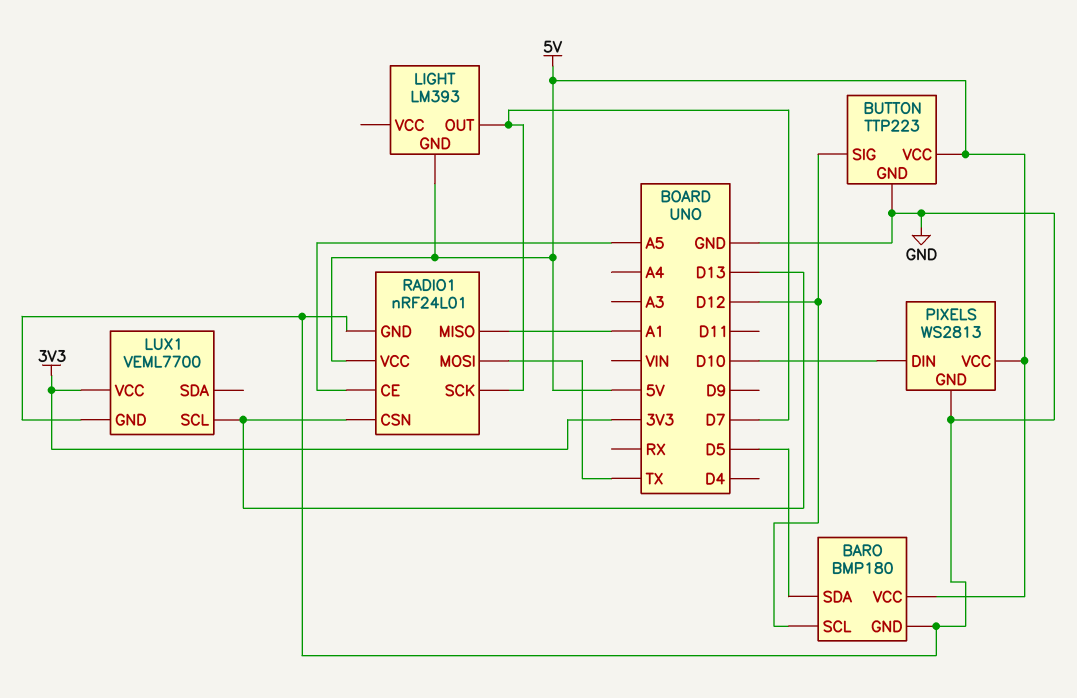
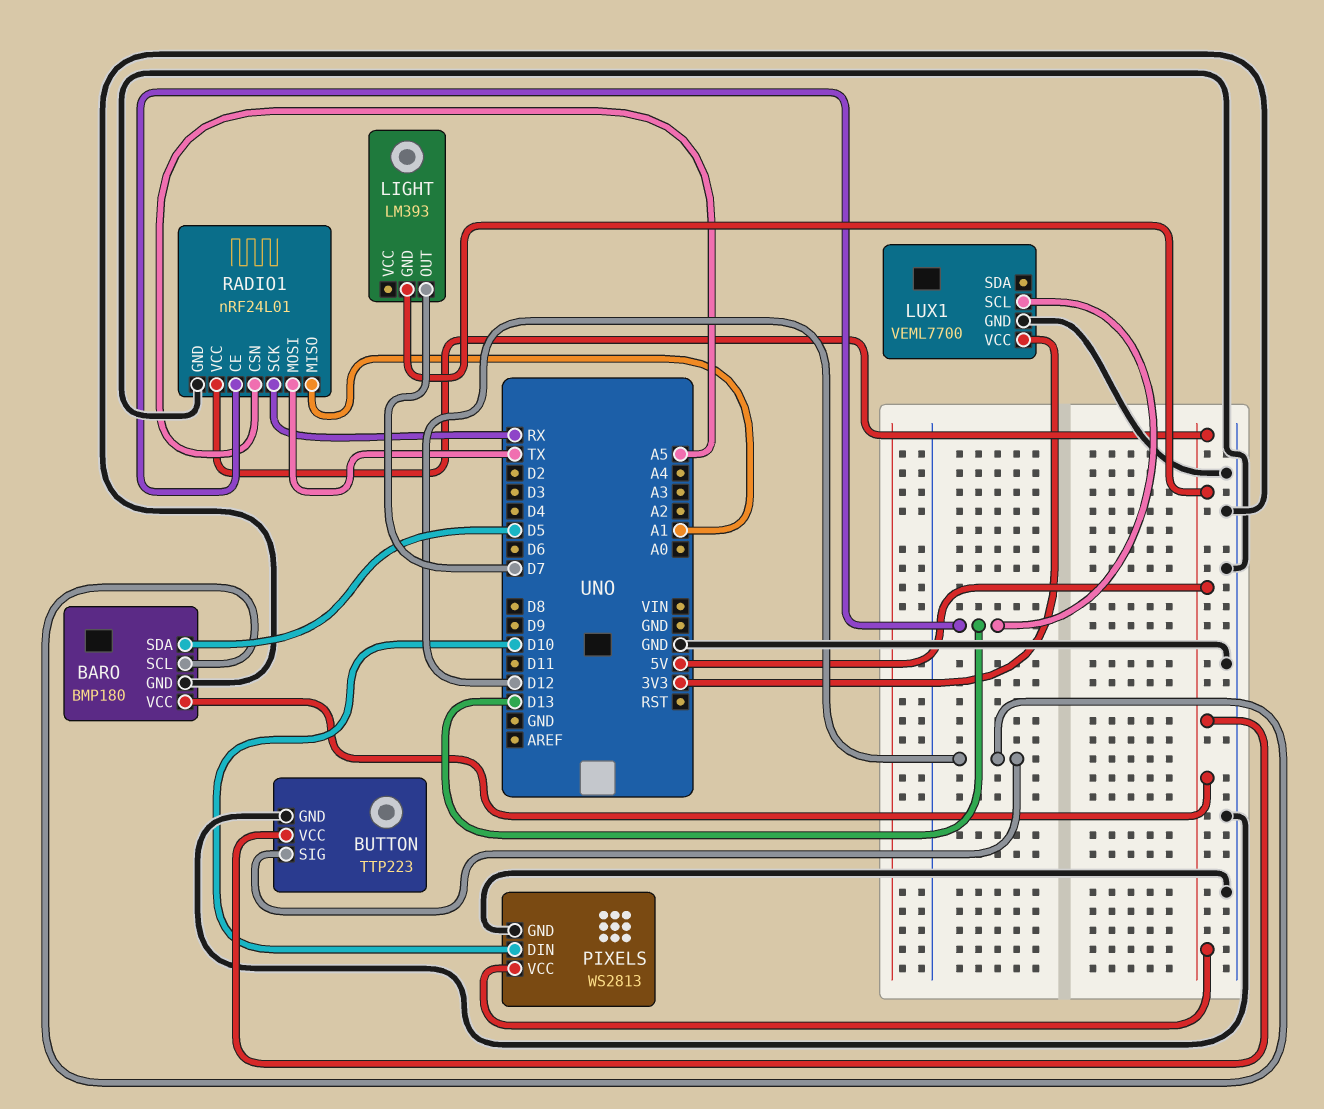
RADIO1 pin CE: A5 -> D13
RADIO1 pin CSN: D13 -> A5
RADIO1 pin SCK: D7 -> RX

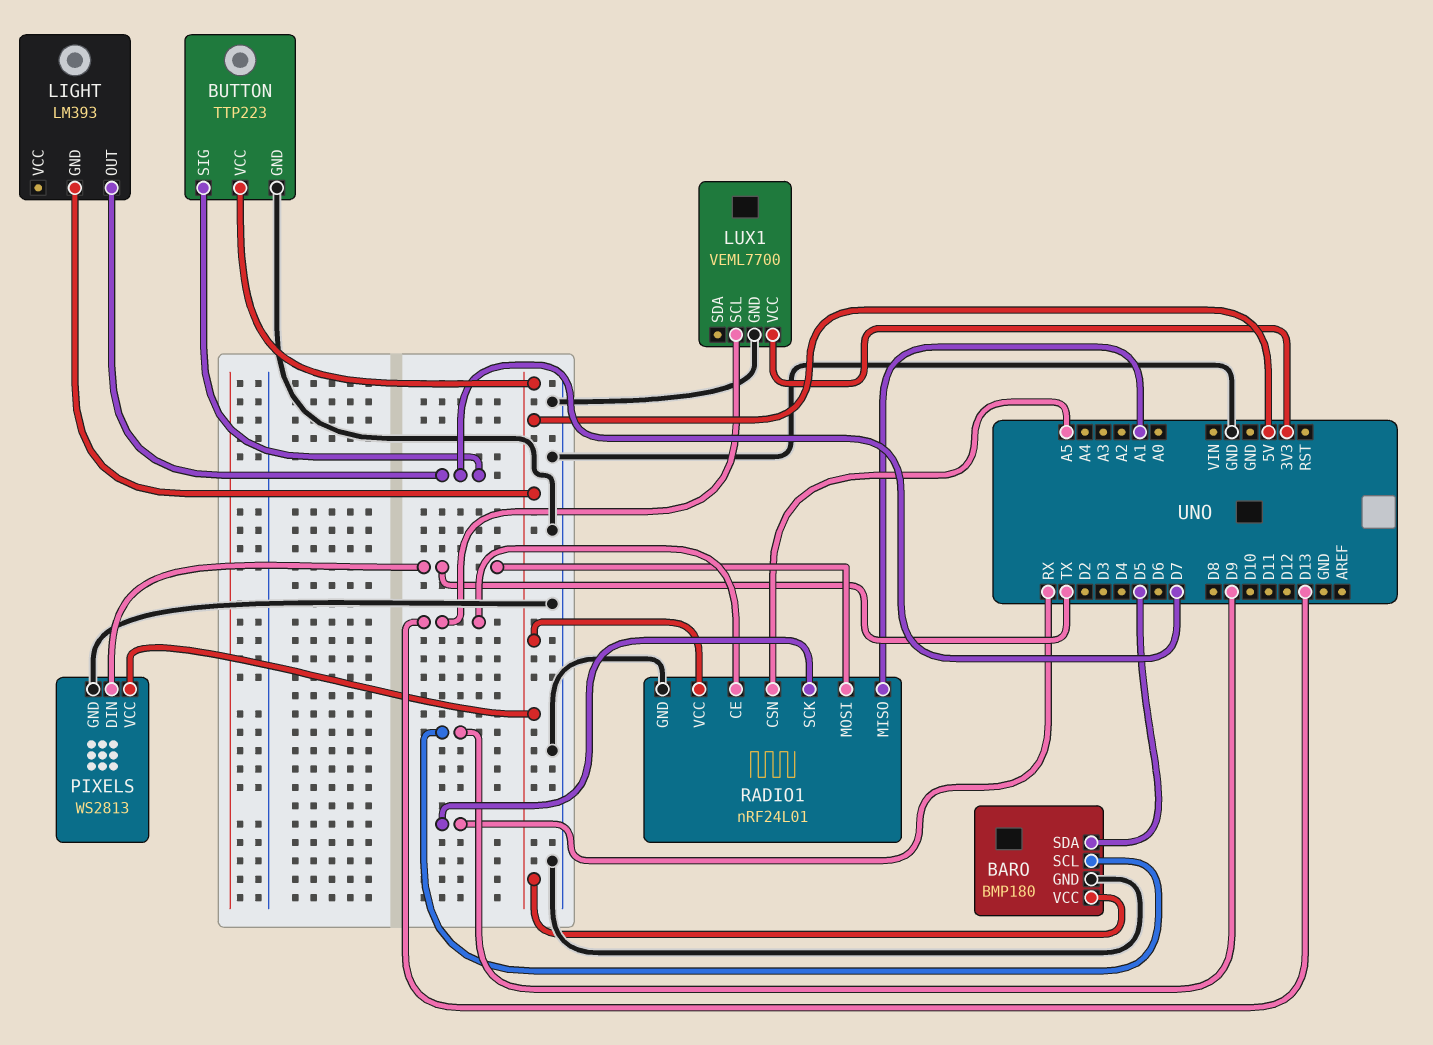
BARO pin SCL: D12 -> D9
BUTTON pin SIG: D12 -> D7
PIXELS pin DIN: D10 -> TX

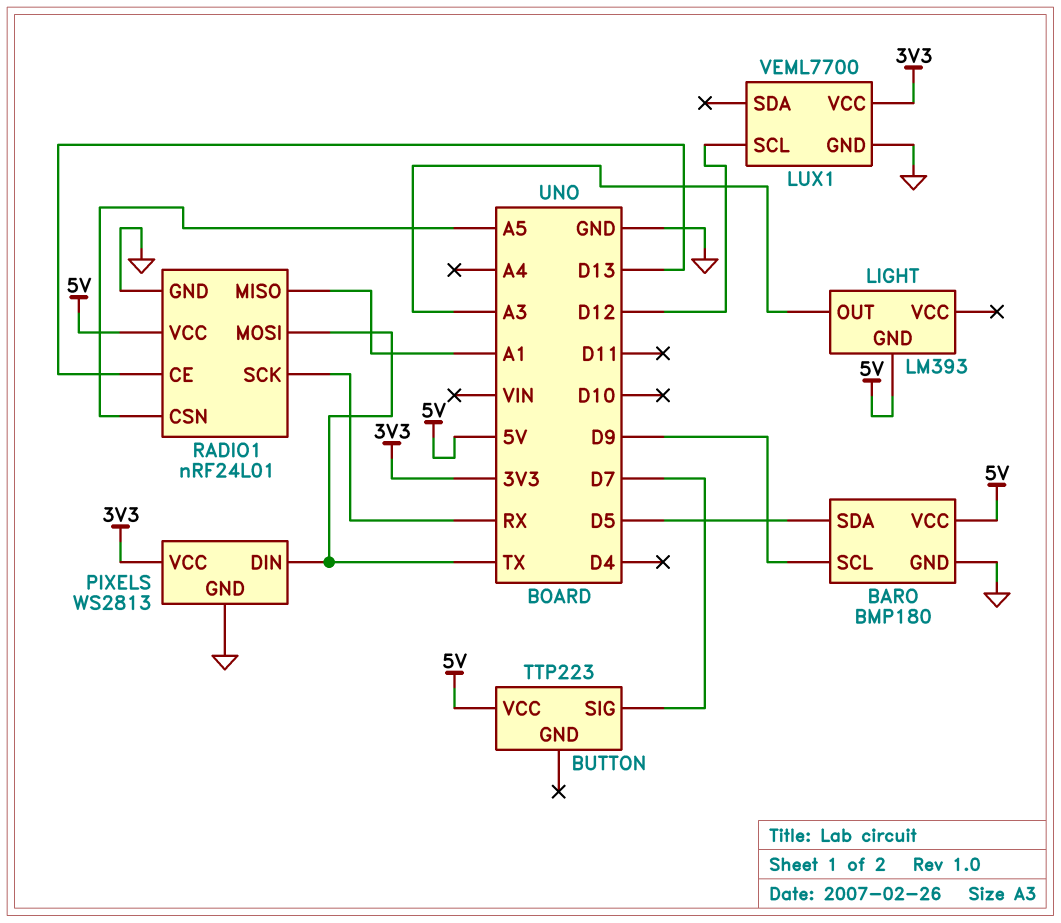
BUTTON pin GND: GND -> none
LIGHT pin OUT: D7 -> A3
LUX1 pin SCL: D13 -> D12
PIXELS pin VCC: 5V -> 3V3

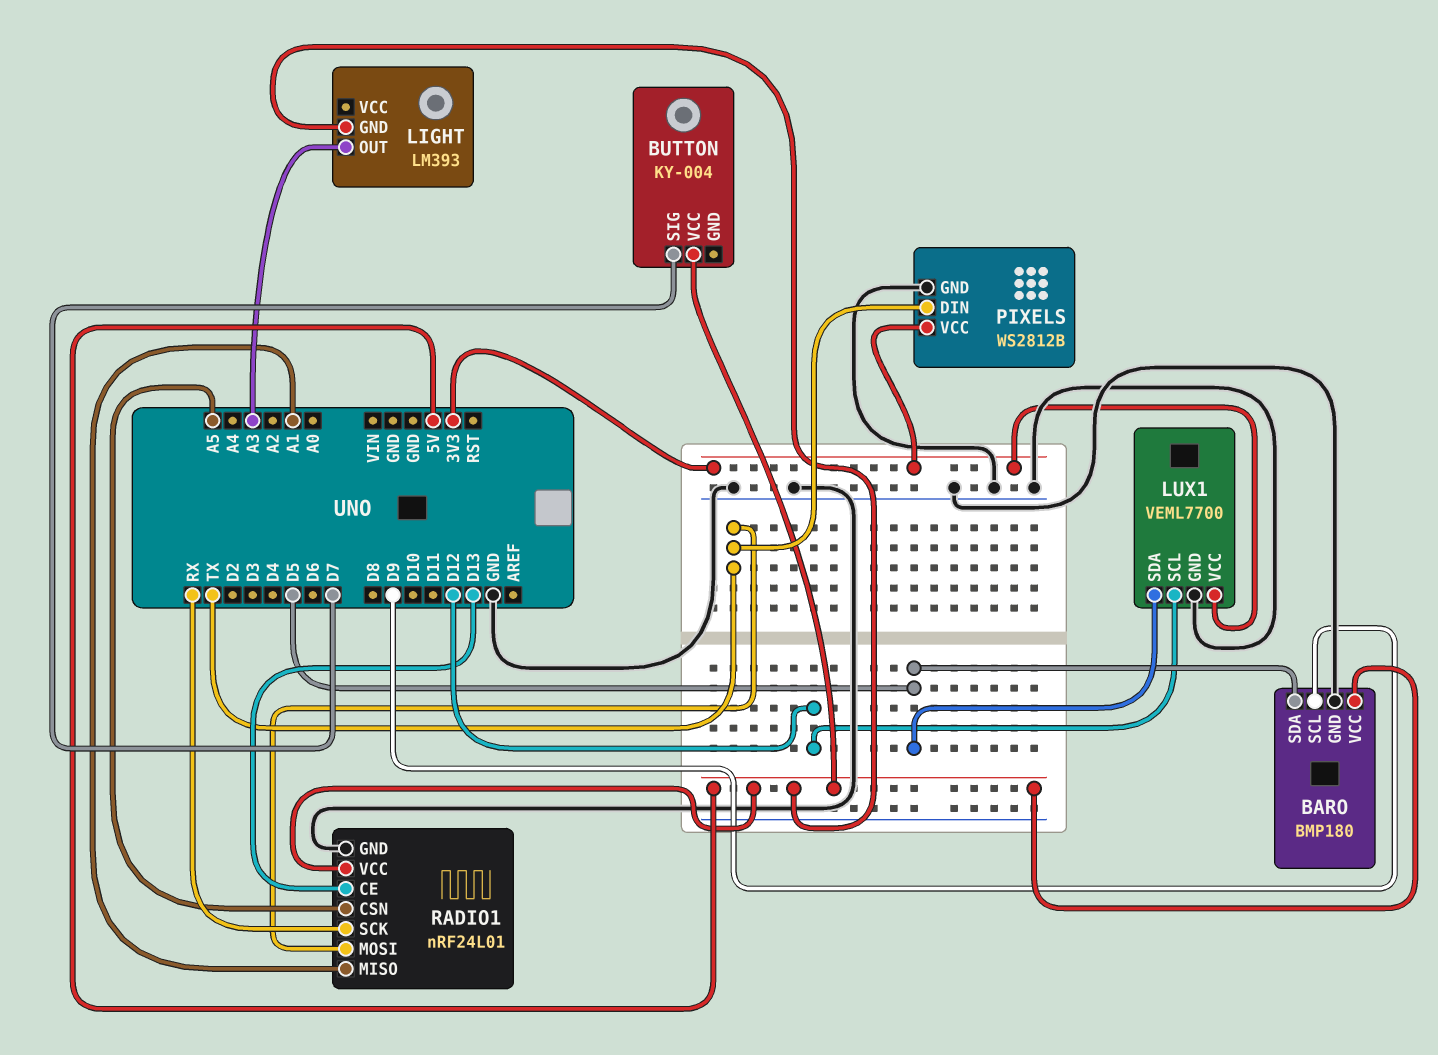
BUTTON: TTP223 -> KY-004
LUX1 pin SDA: none -> D5
PIXELS: WS2813 -> WS2812B

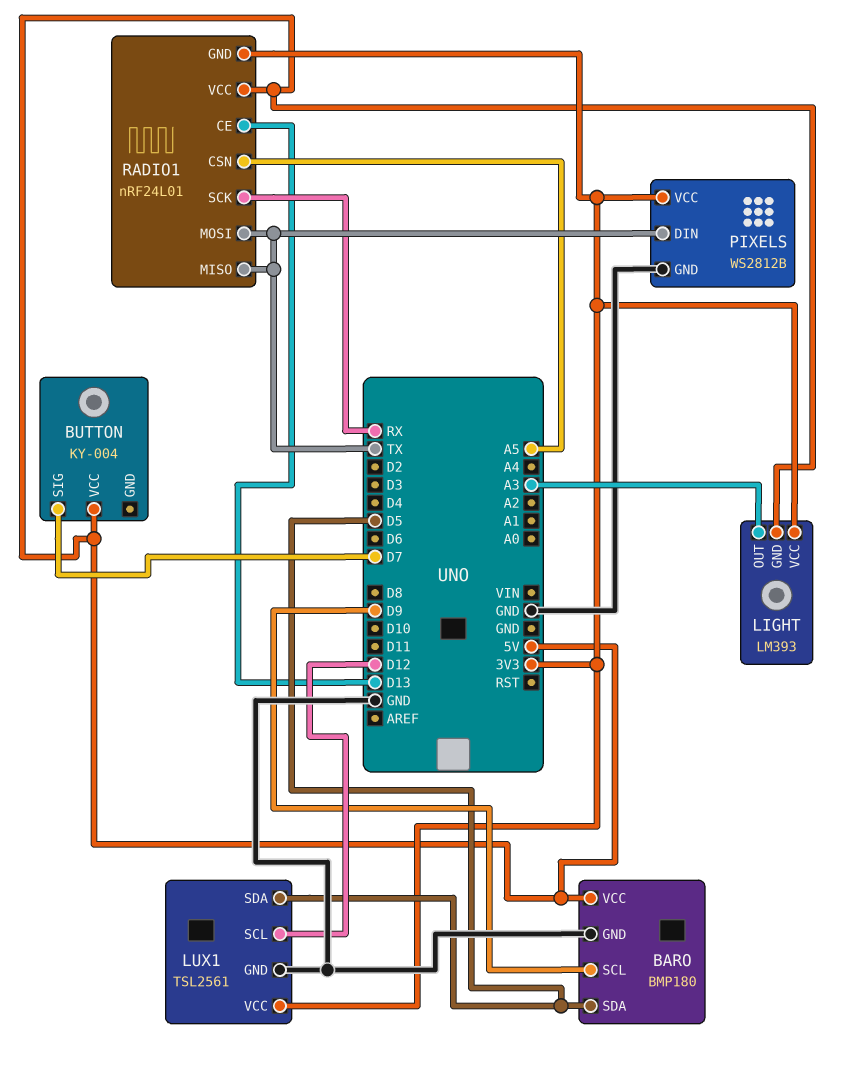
LIGHT pin VCC: none -> 3V3
LUX1: VEML7700 -> TSL2561
RADIO1 pin GND: GND -> 3V3
RADIO1 pin MISO: A1 -> TX

